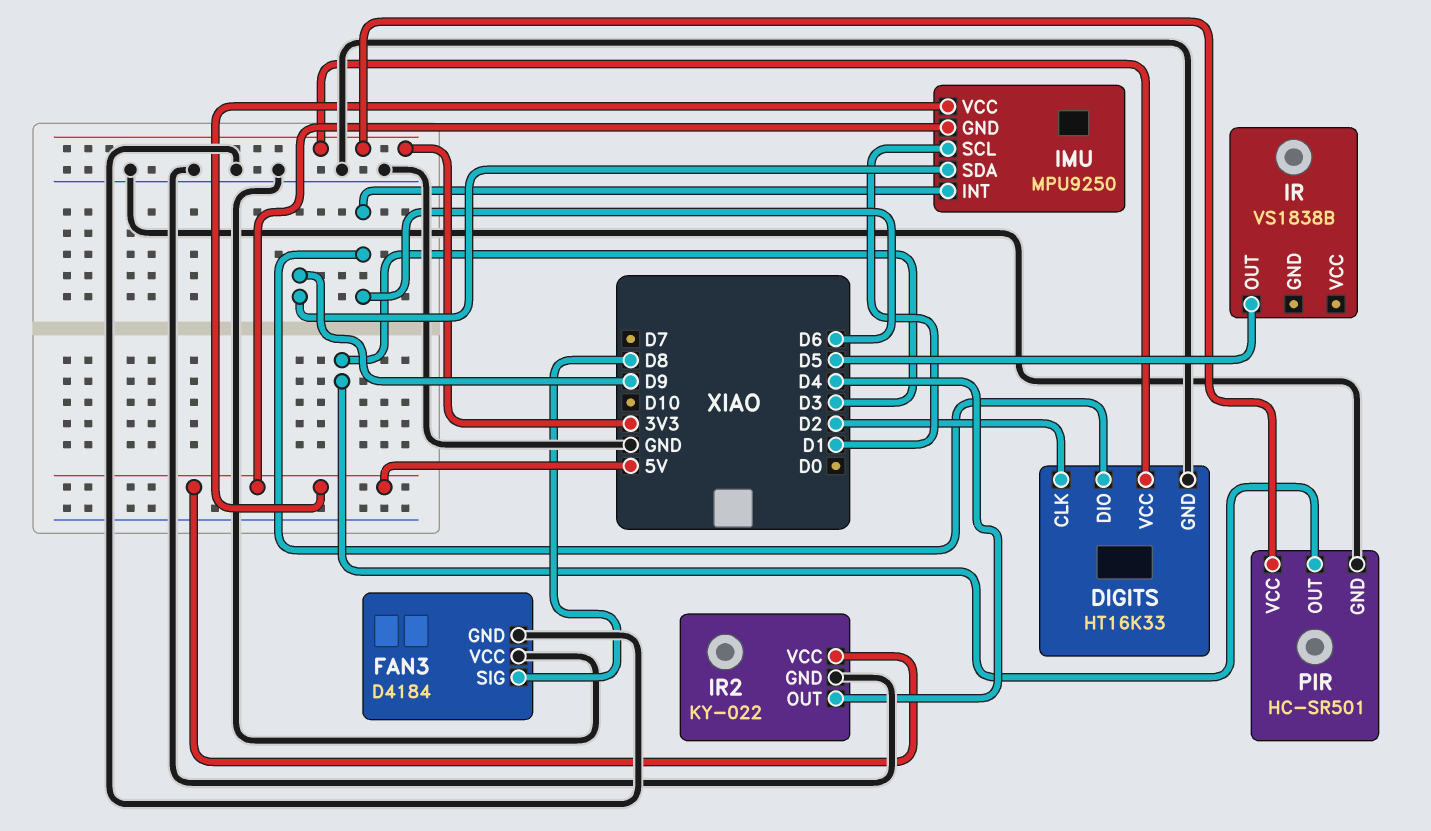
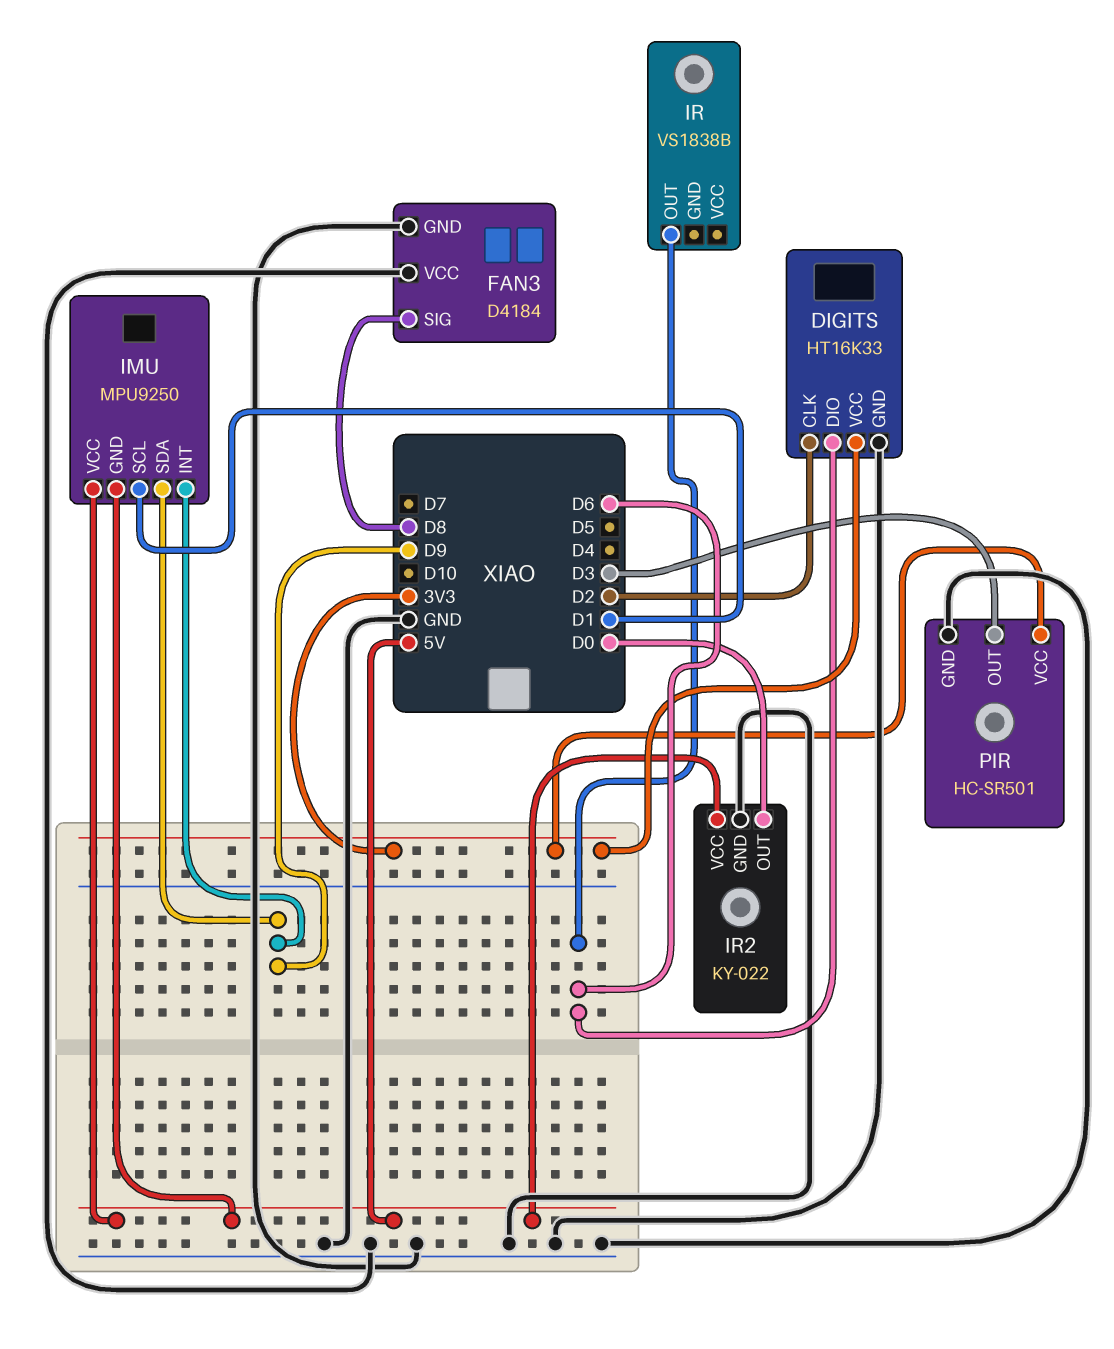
IMU pin INT: D6 -> D9
IR pin OUT: D5 -> D6
IR2 pin OUT: D4 -> D0

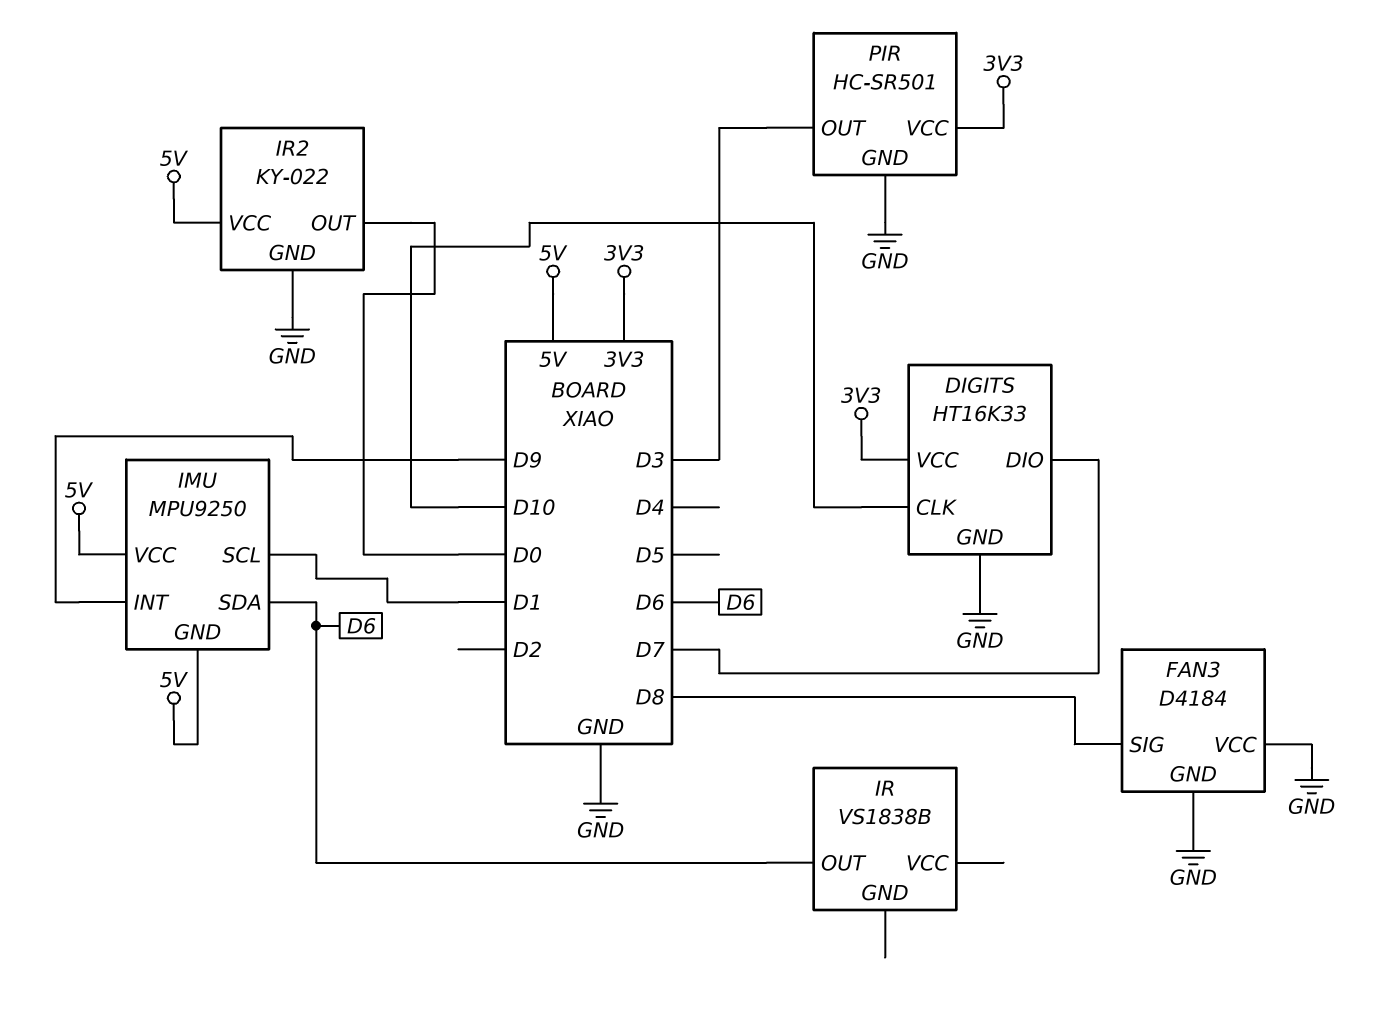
DIGITS pin CLK: D2 -> D10
DIGITS pin DIO: D6 -> D7
IMU pin SDA: D9 -> D6

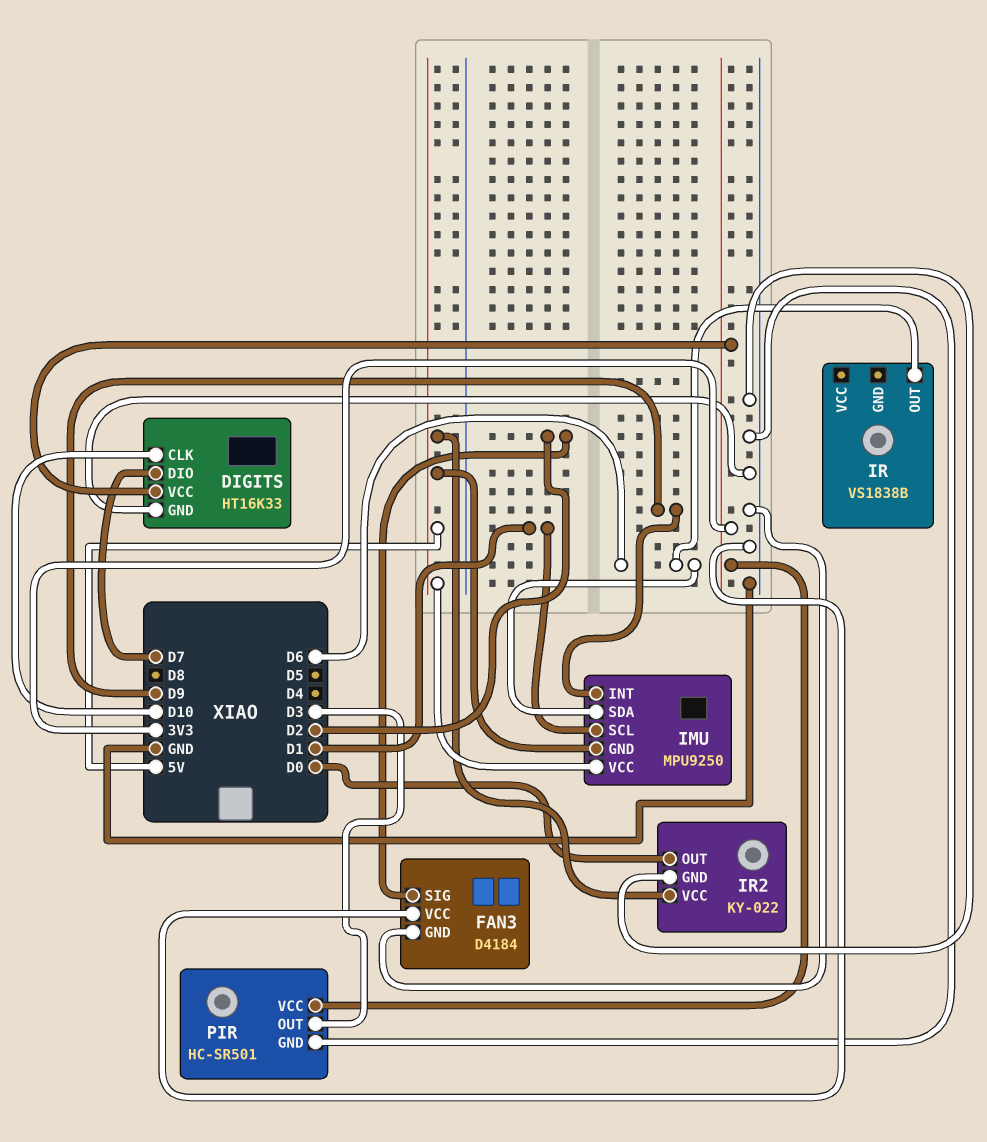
FAN3 pin SIG: D8 -> D2

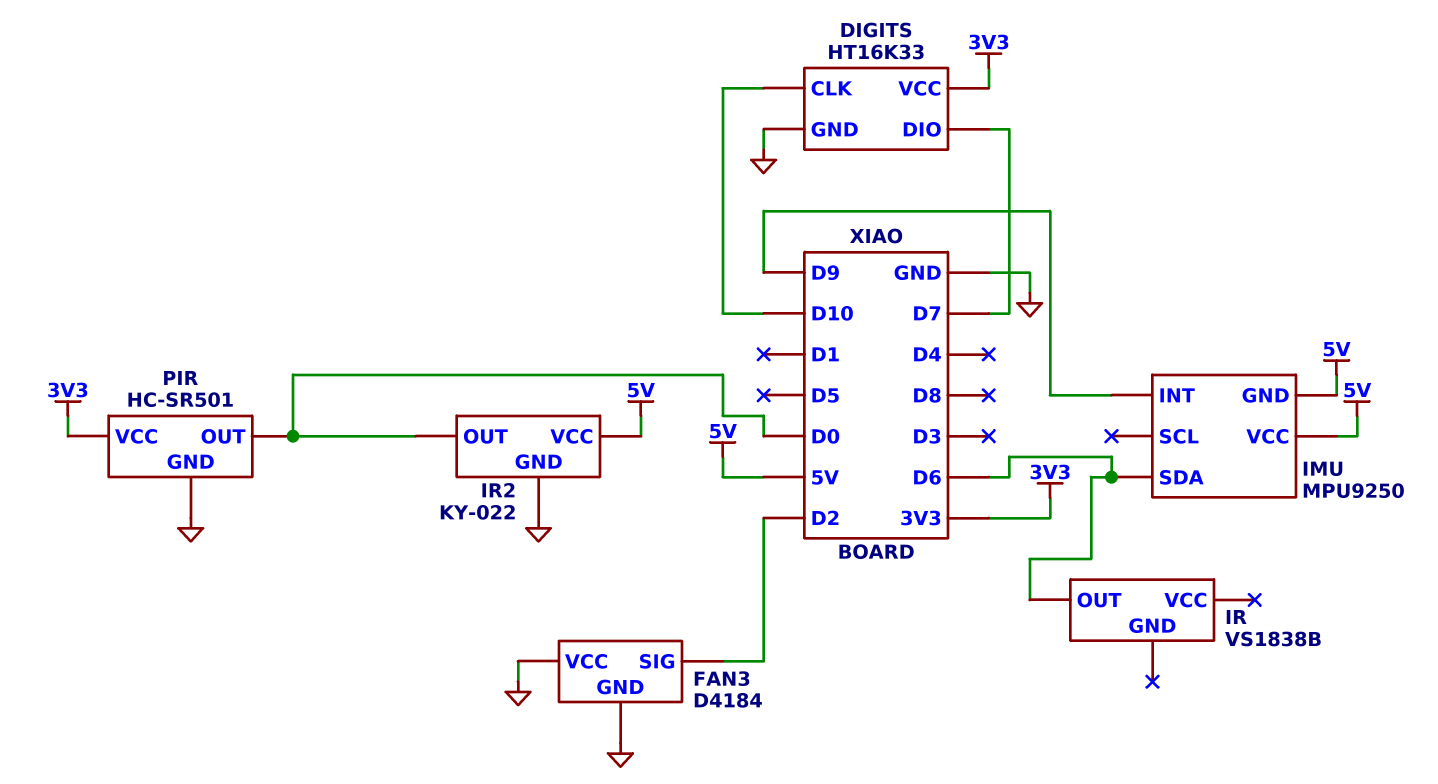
IMU pin SCL: D1 -> none
PIR pin OUT: D3 -> D0

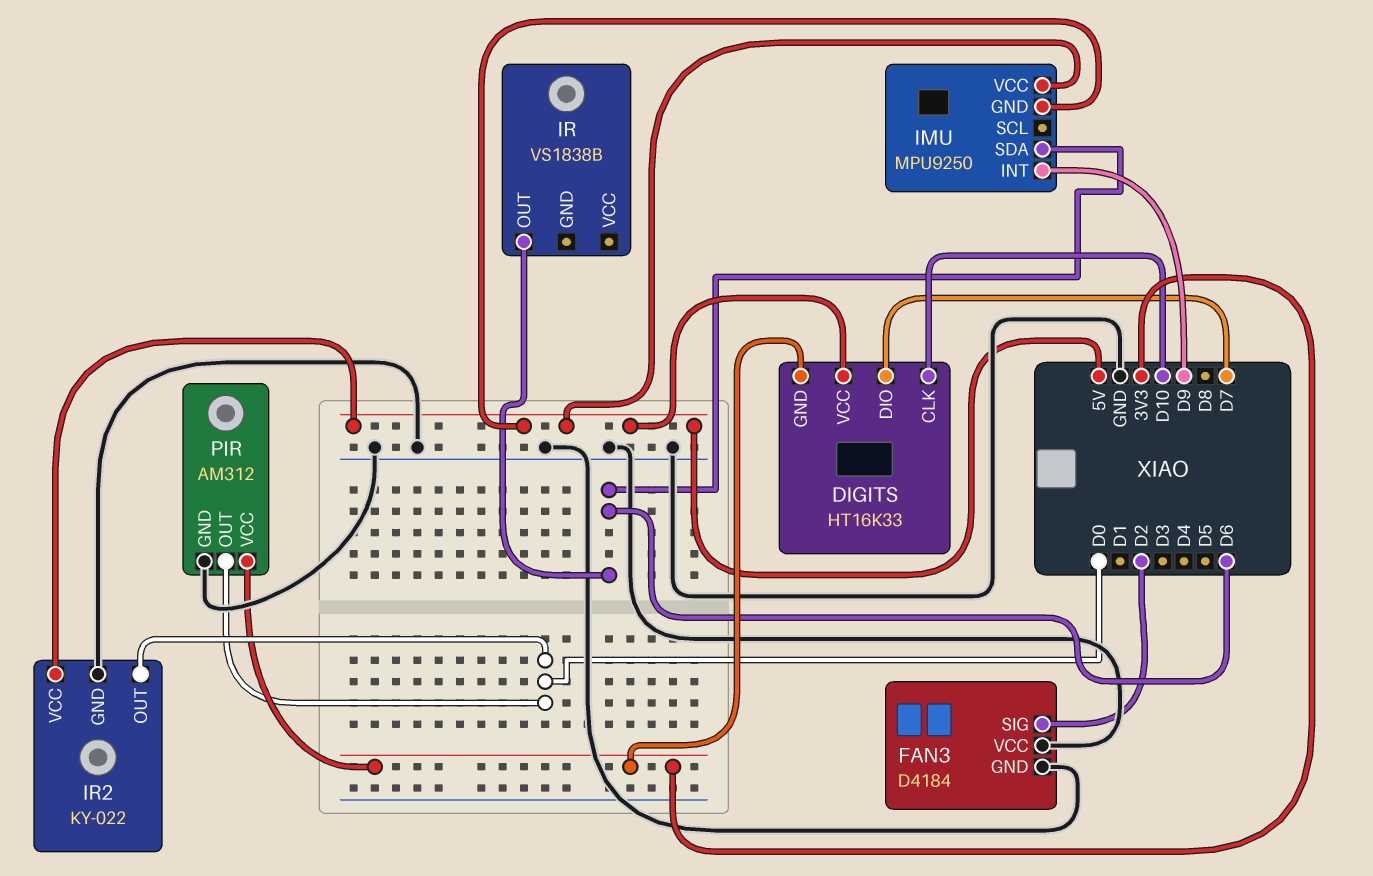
DIGITS pin GND: GND -> 3V3
DIGITS pin VCC: 3V3 -> 5V
PIR: HC-SR501 -> AM312

